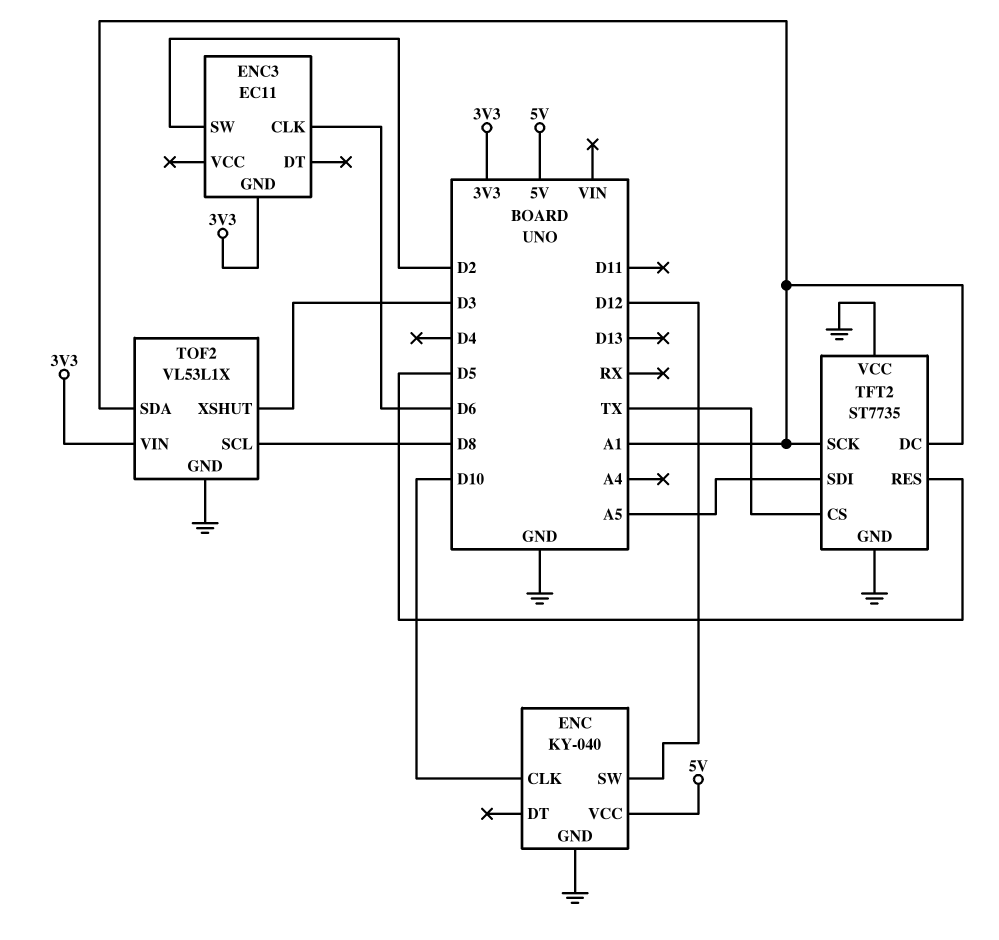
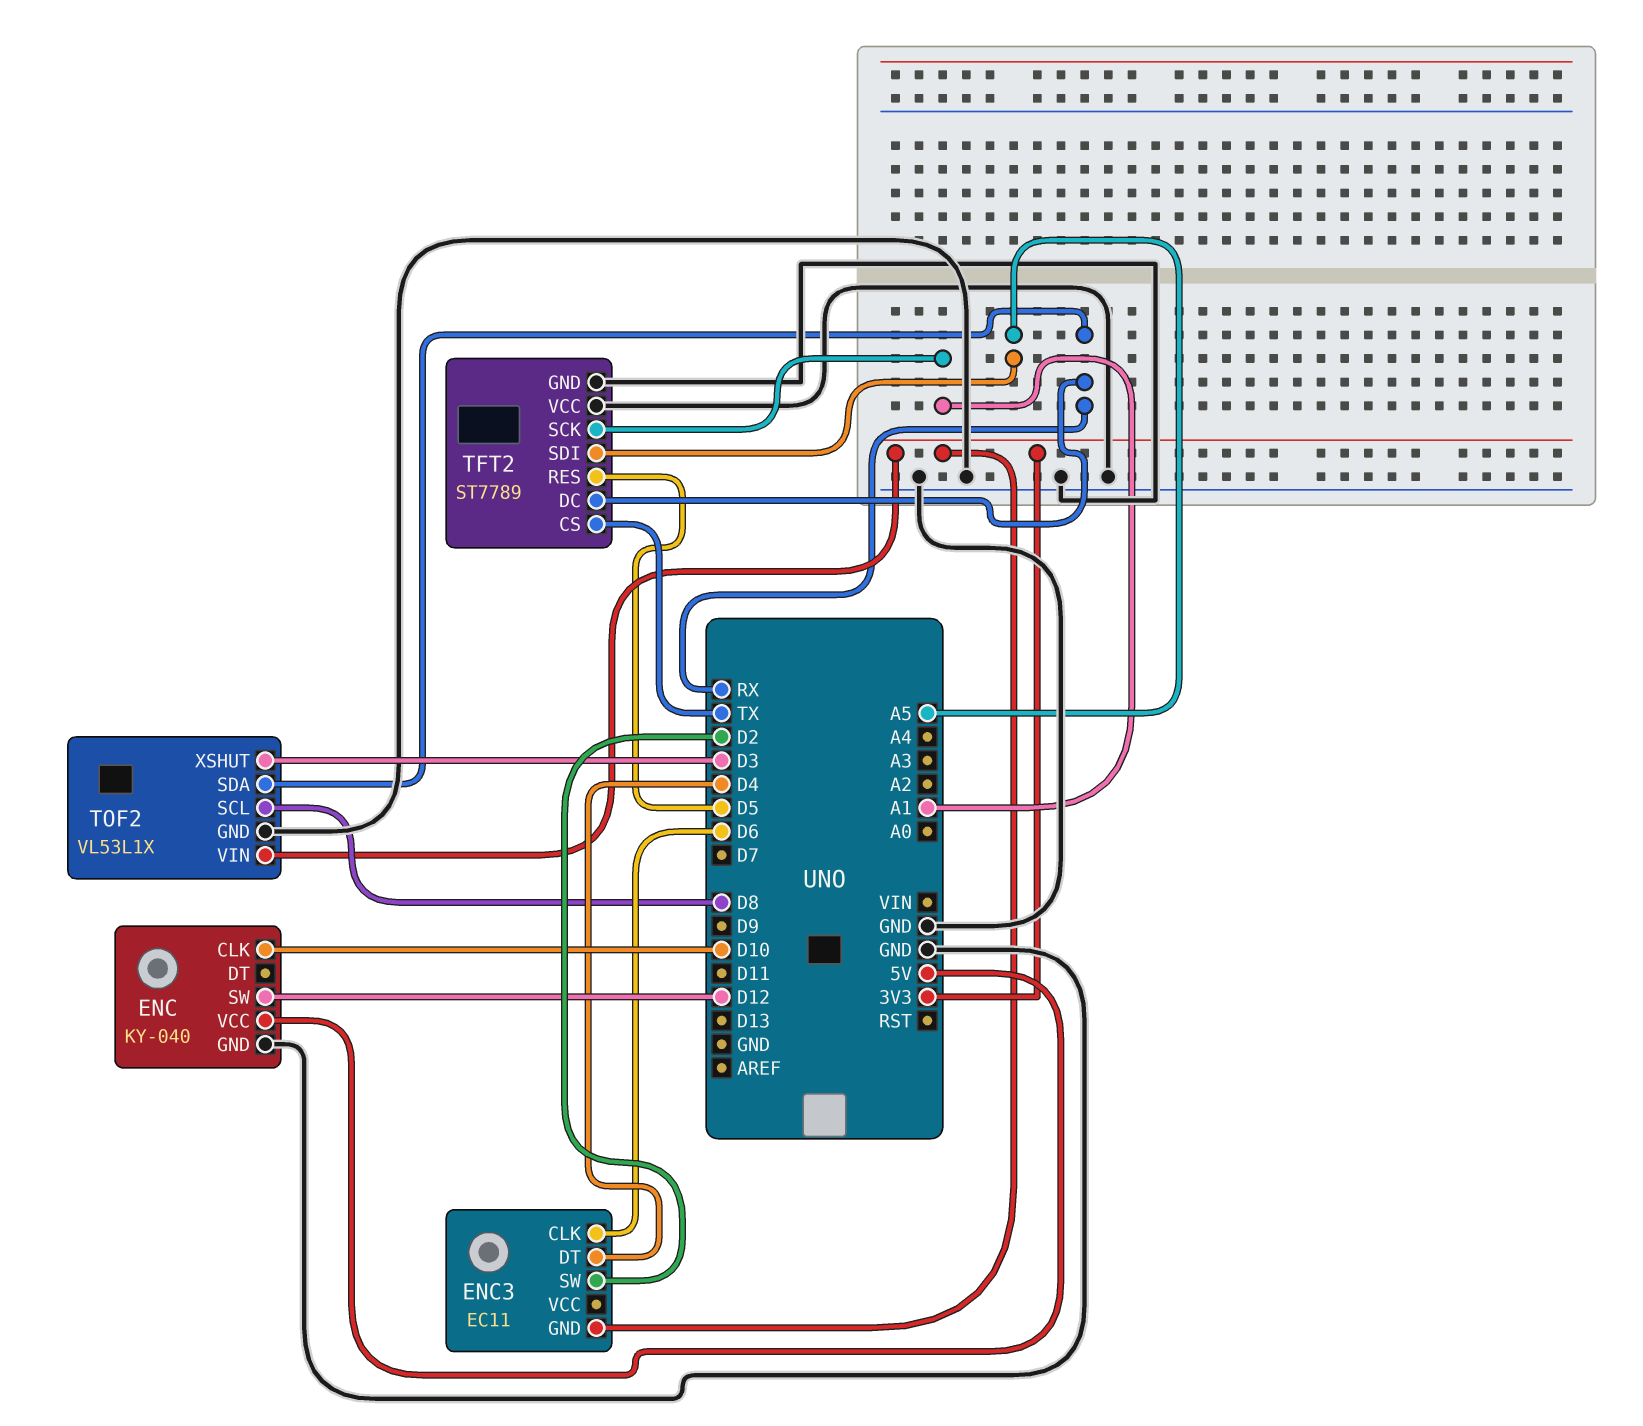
ENC3 pin DT: none -> D4
TFT2: ST7735 -> ST7789
TFT2 pin DC: A1 -> RX
TOF2 pin SDA: A1 -> RX

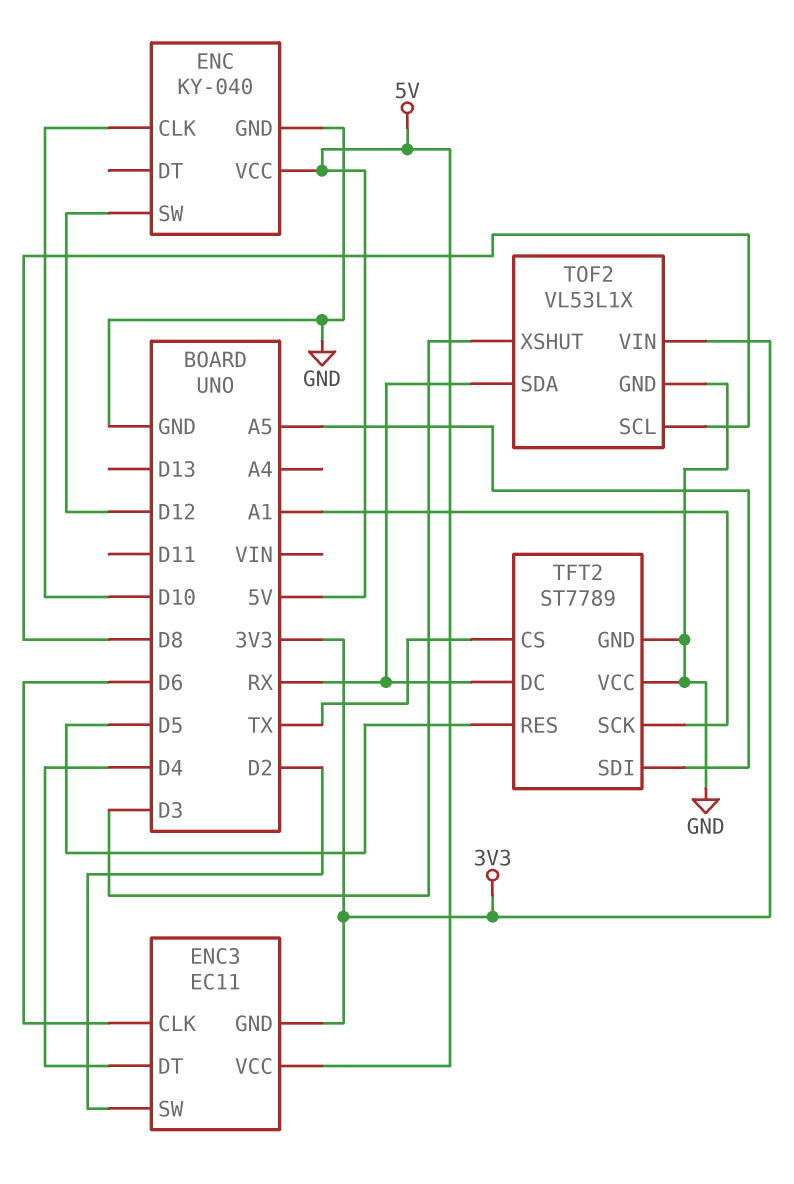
ENC3 pin VCC: none -> 5V

